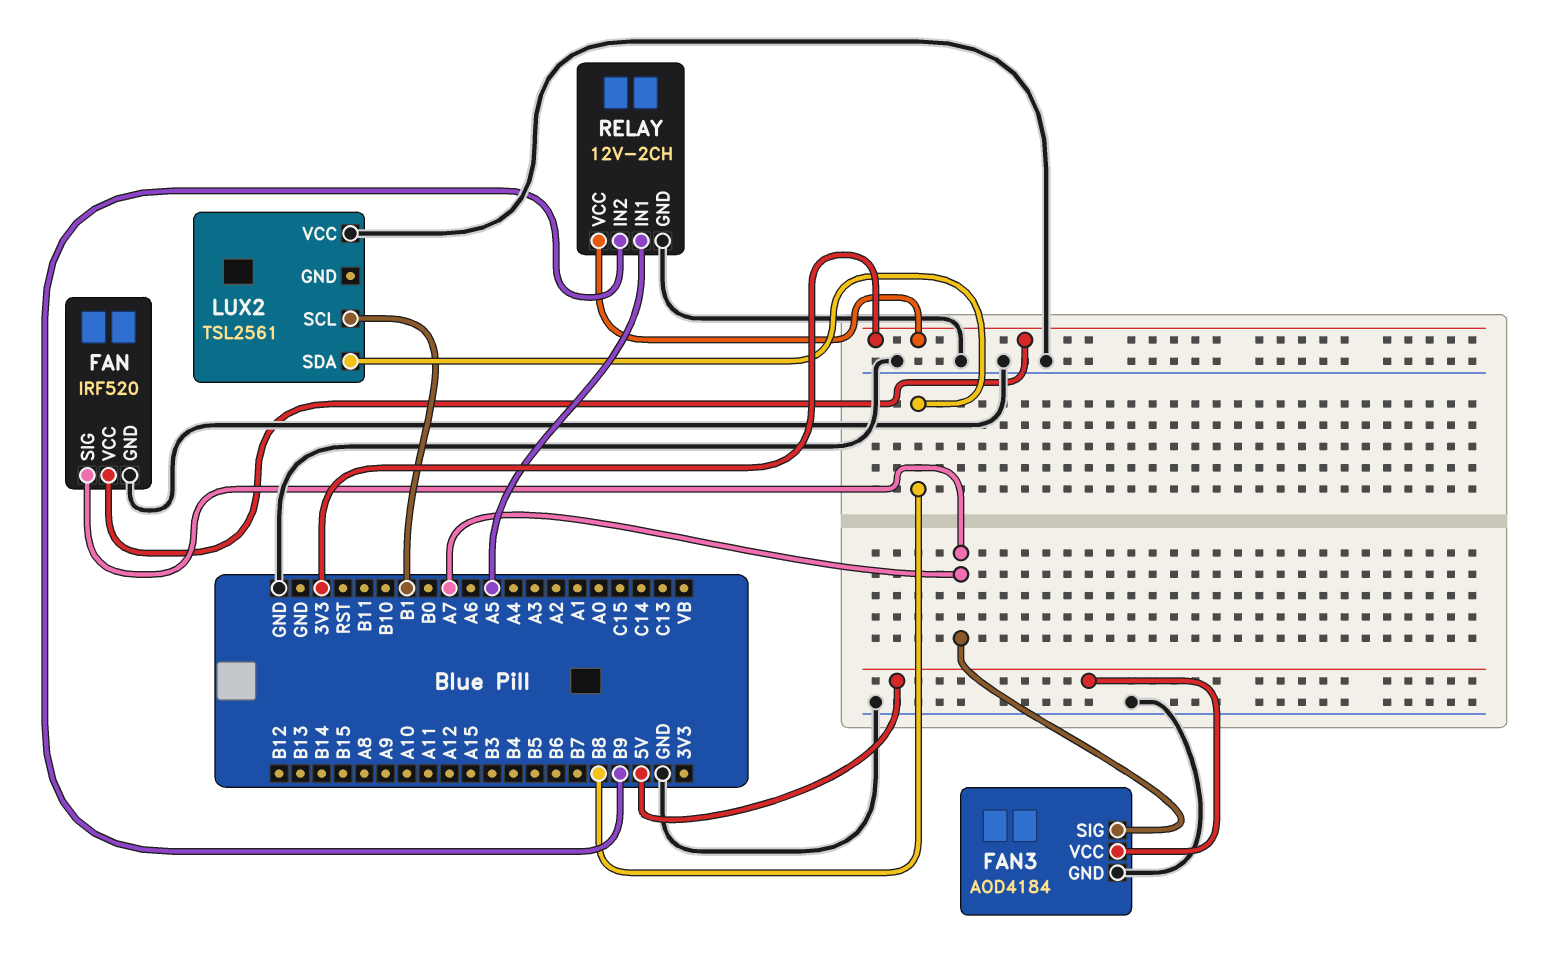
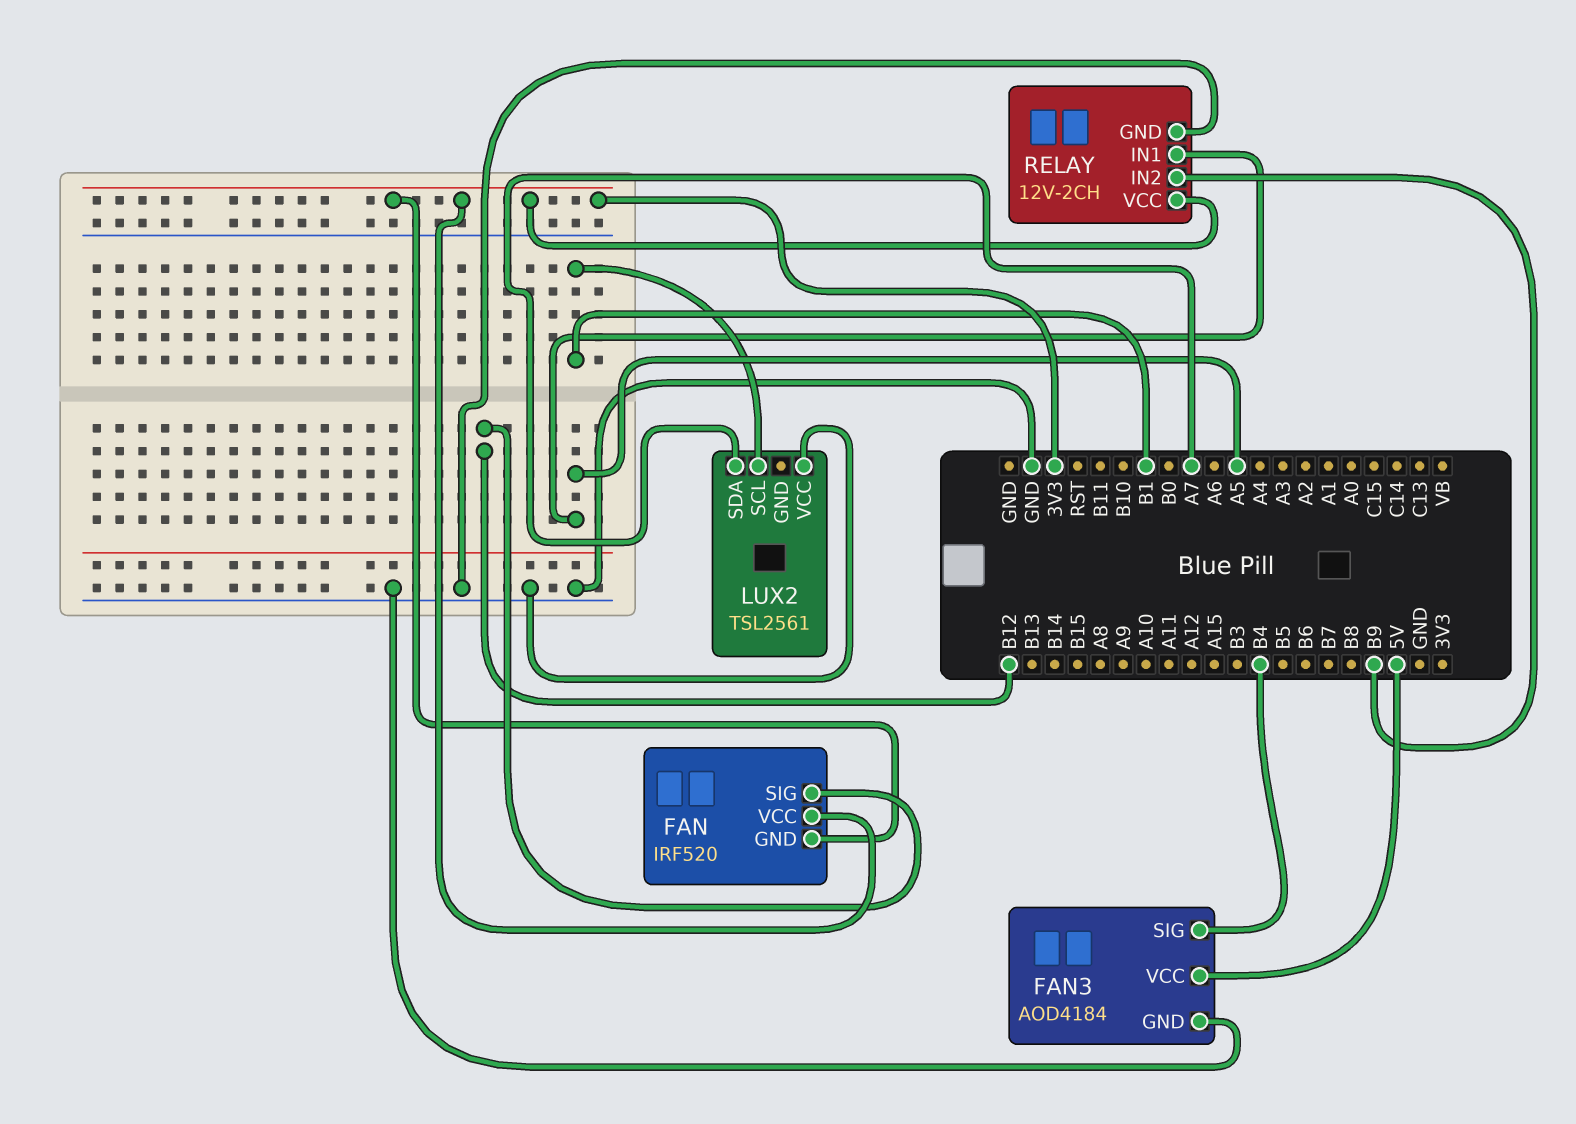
FAN pin GND: GND -> 3V3
FAN pin SIG: A7 -> B12
FAN3 pin SIG: A7 -> B4
LUX2 pin SDA: B8 -> A7

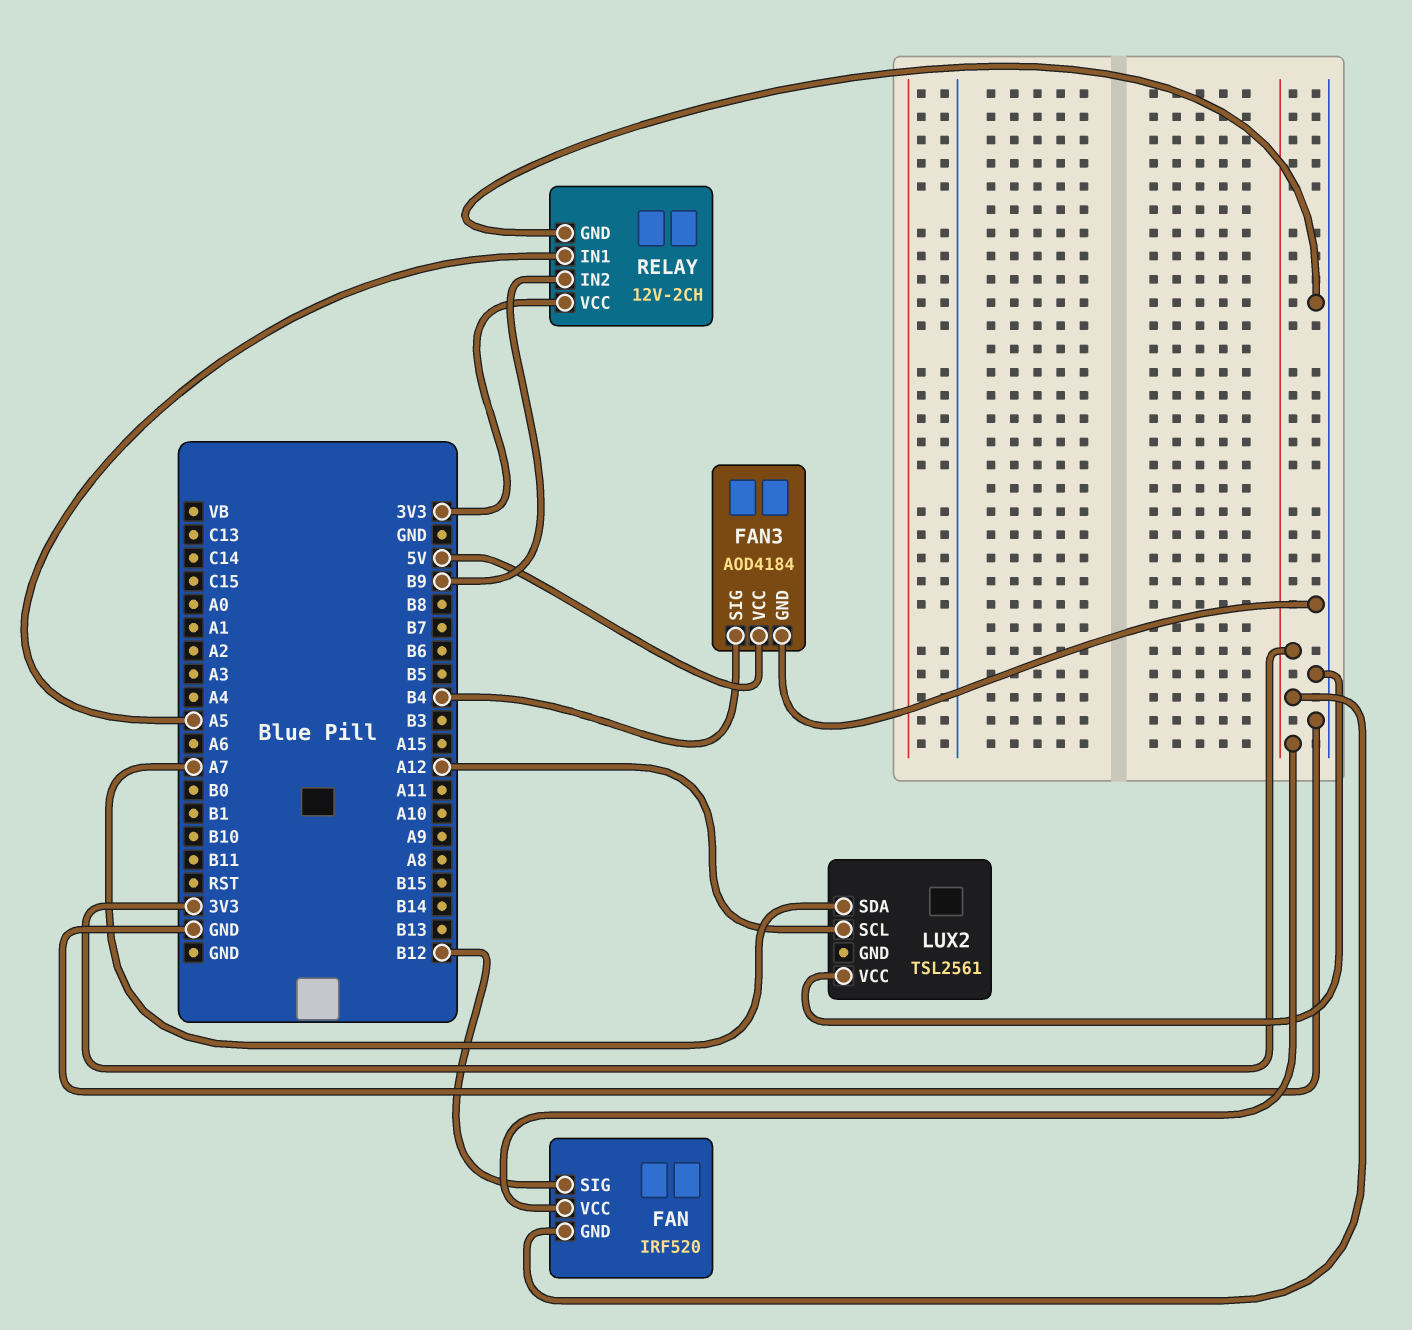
LUX2 pin SCL: B1 -> A12

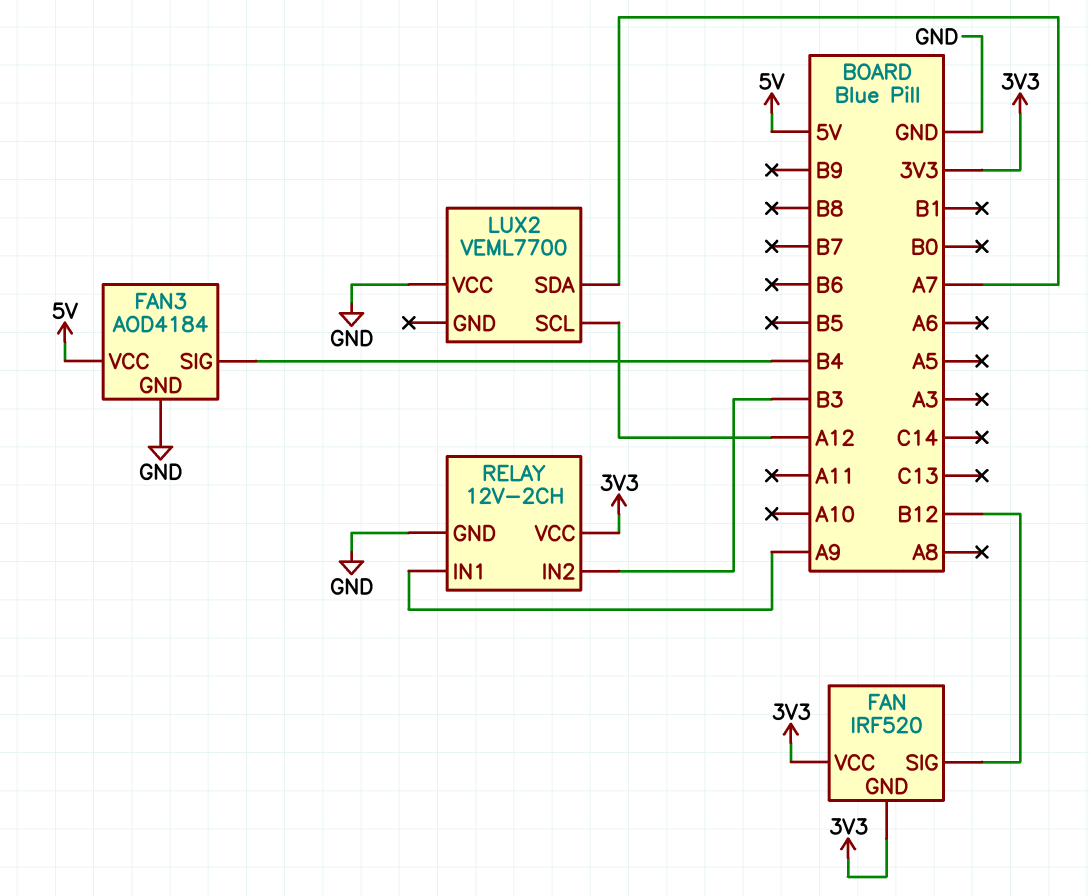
LUX2: TSL2561 -> VEML7700
RELAY pin IN1: A5 -> A9
RELAY pin IN2: B9 -> B3

